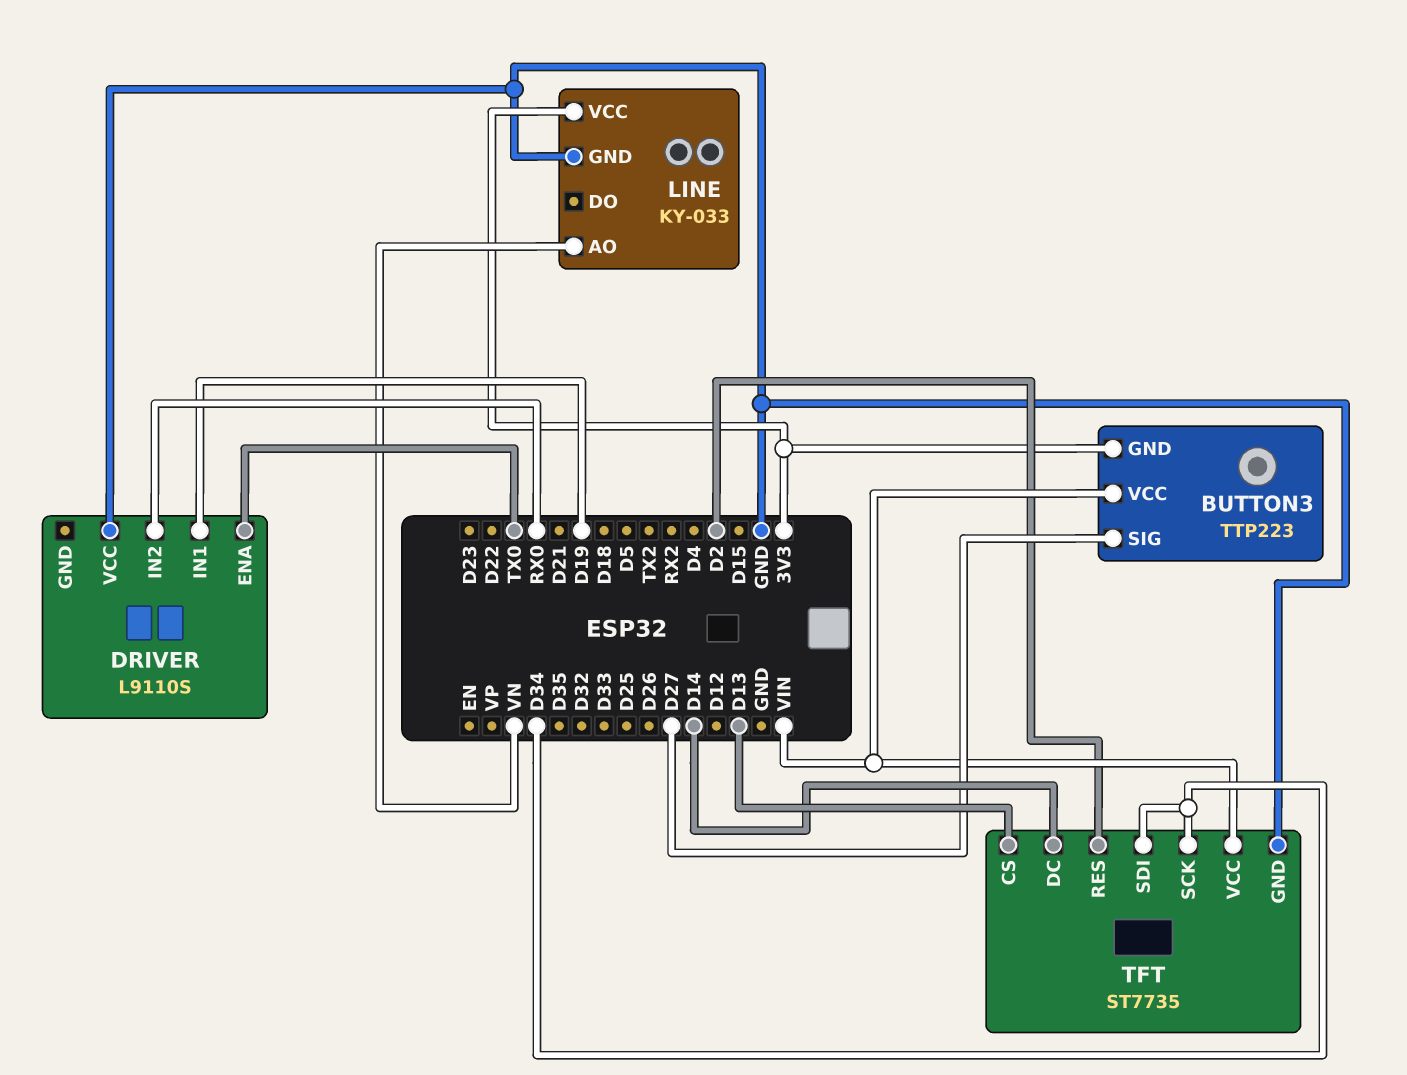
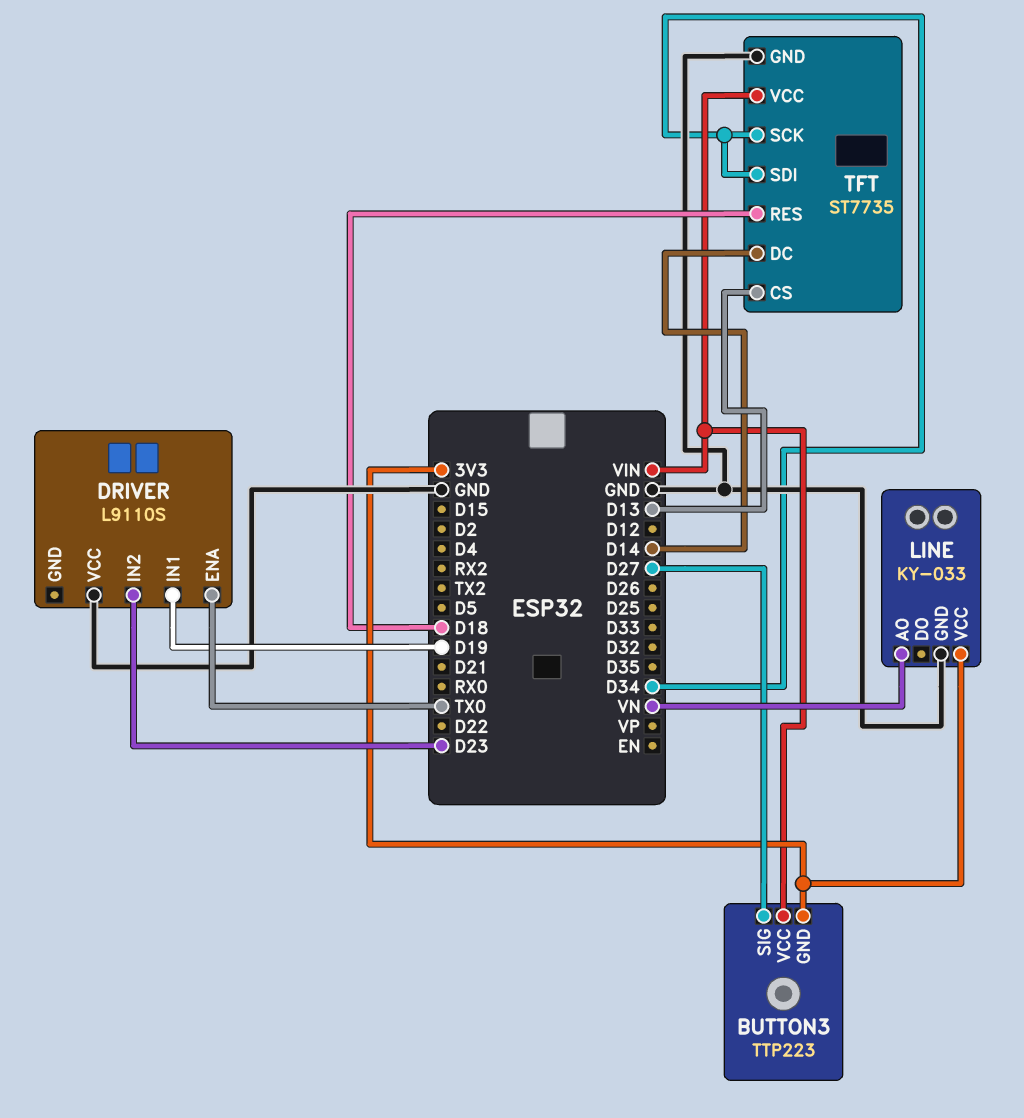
DRIVER pin IN2: RX0 -> D23
TFT pin RES: D2 -> D18

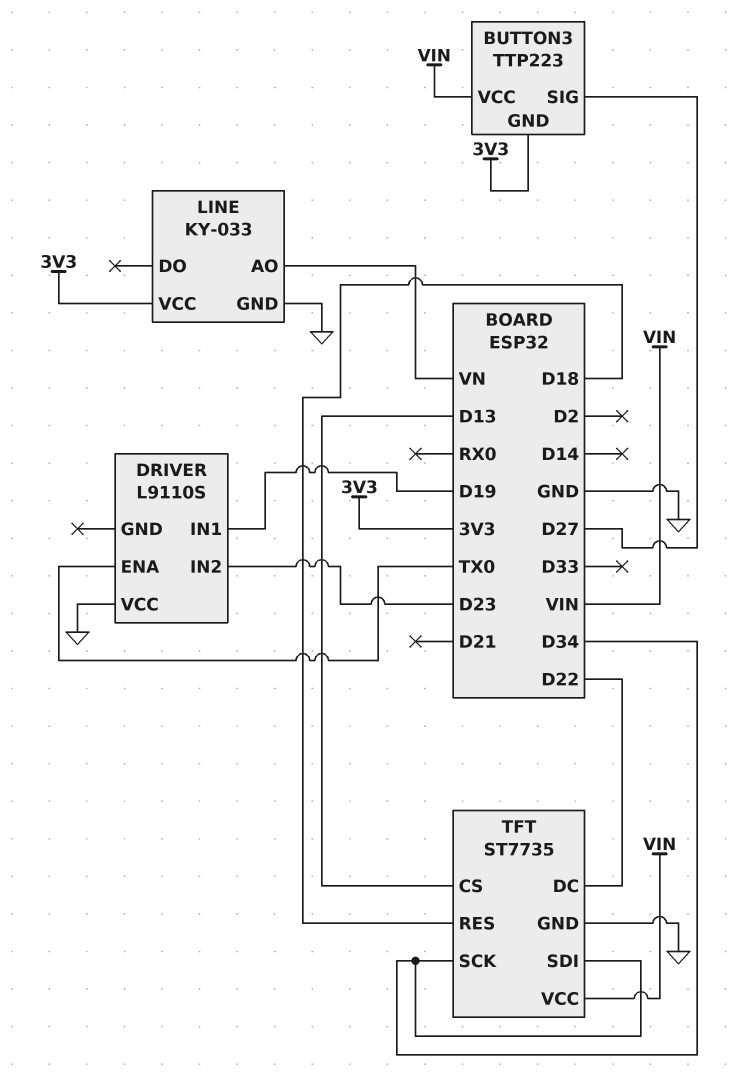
TFT pin DC: D14 -> D22

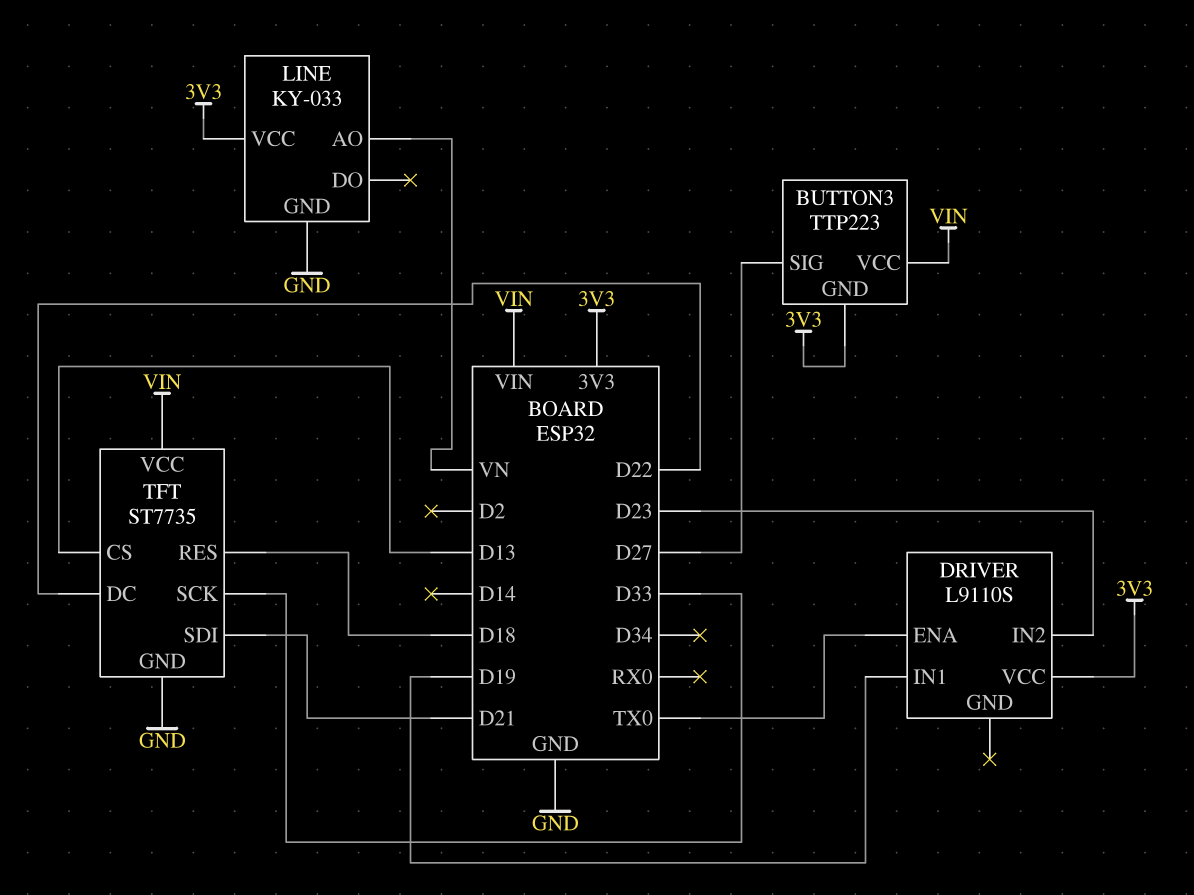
DRIVER pin VCC: GND -> 3V3
TFT pin SCK: D34 -> D33
TFT pin SDI: D34 -> D21

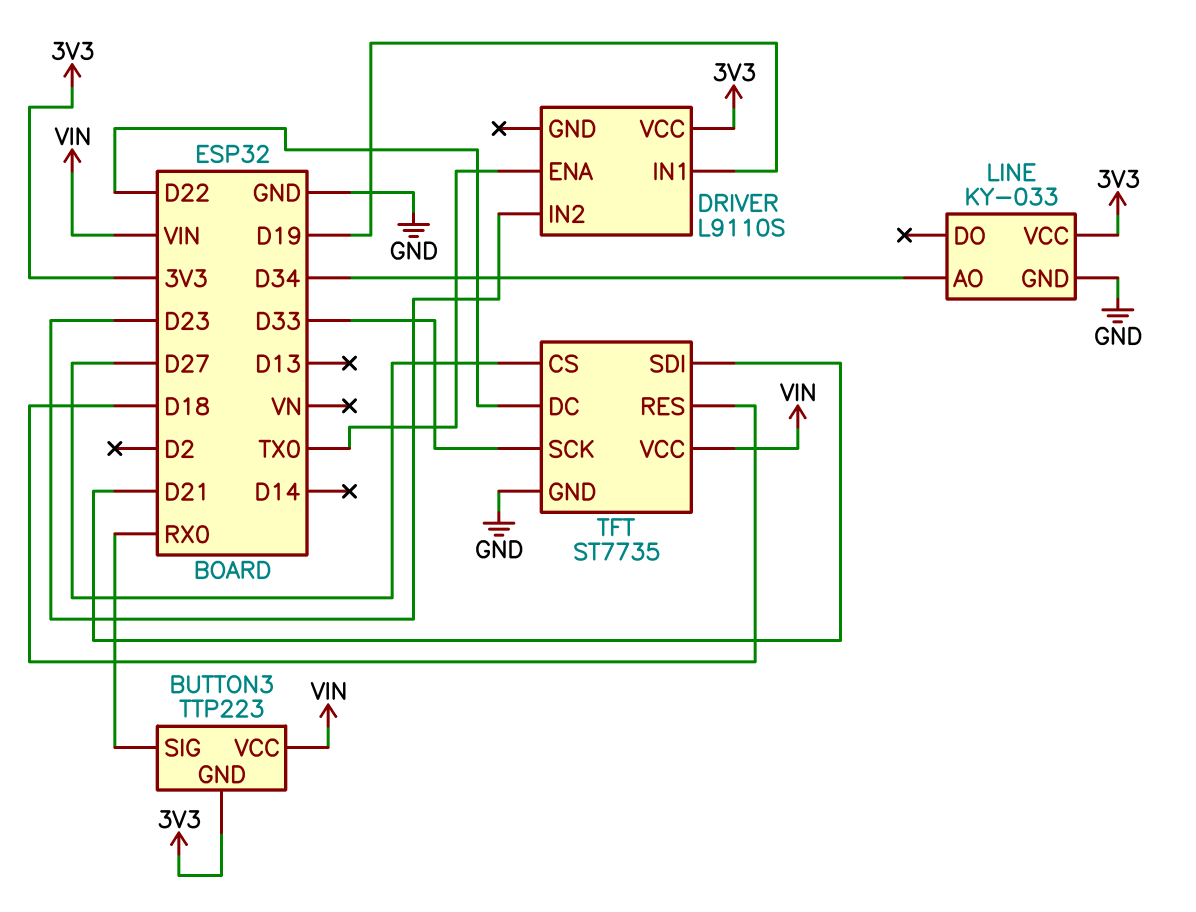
BUTTON3 pin SIG: D27 -> RX0
LINE pin AO: VN -> D34
TFT pin CS: D13 -> D27

